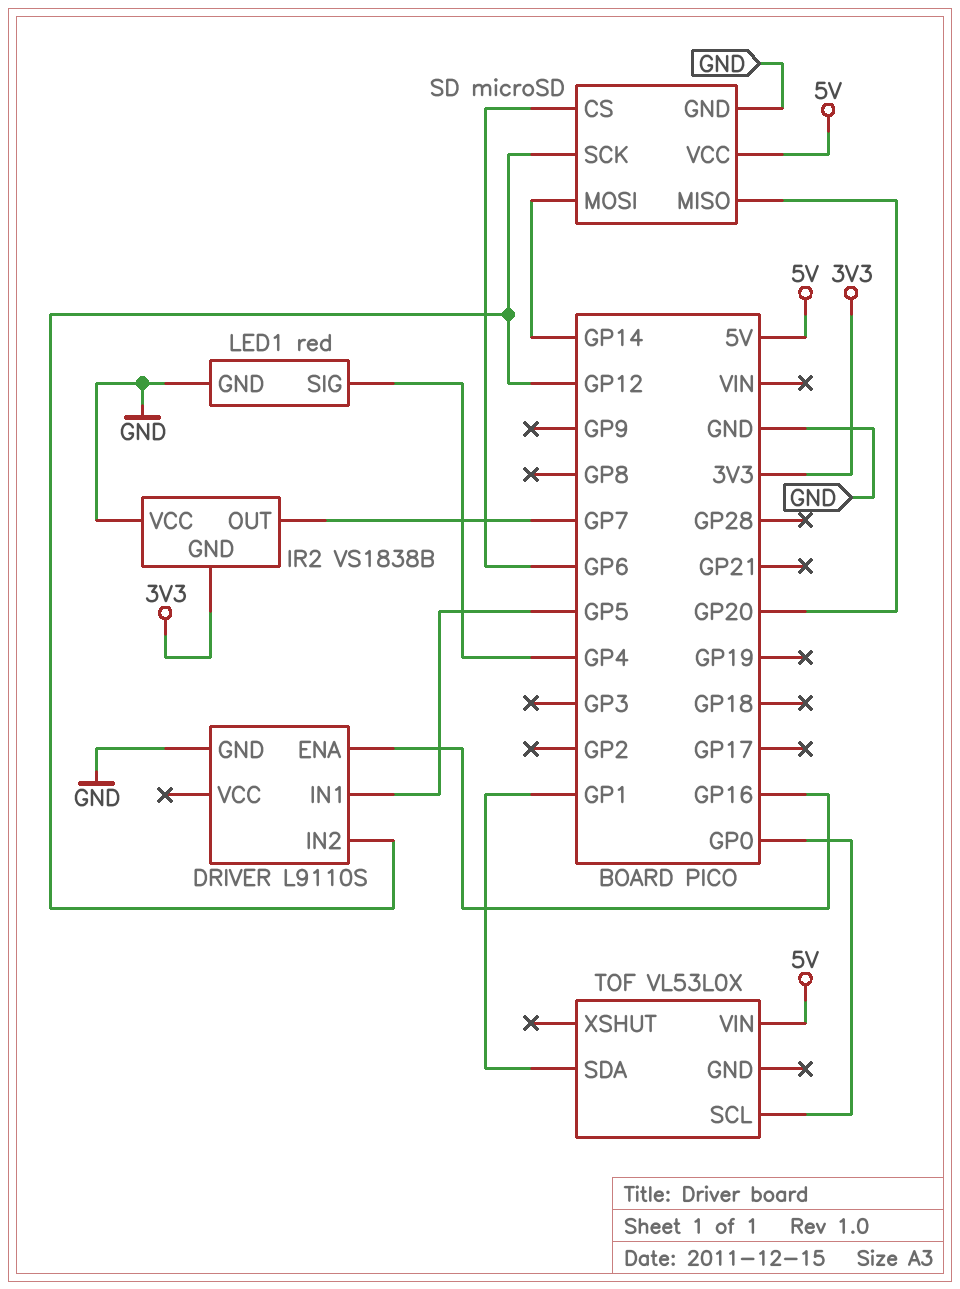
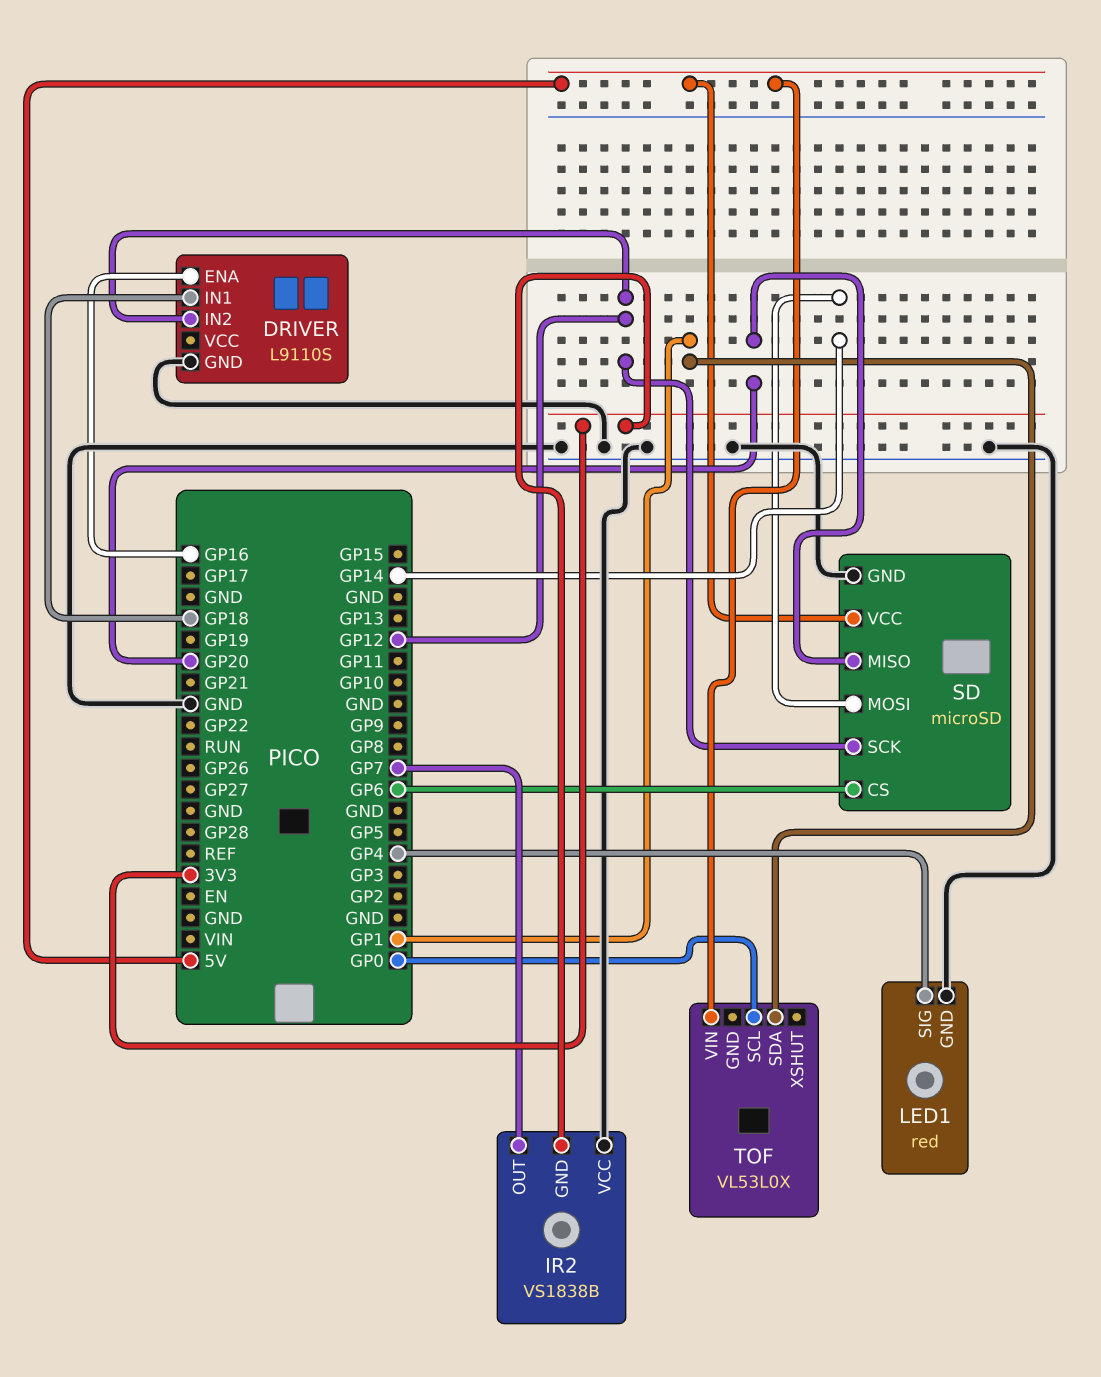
DRIVER pin IN1: GP5 -> GP18

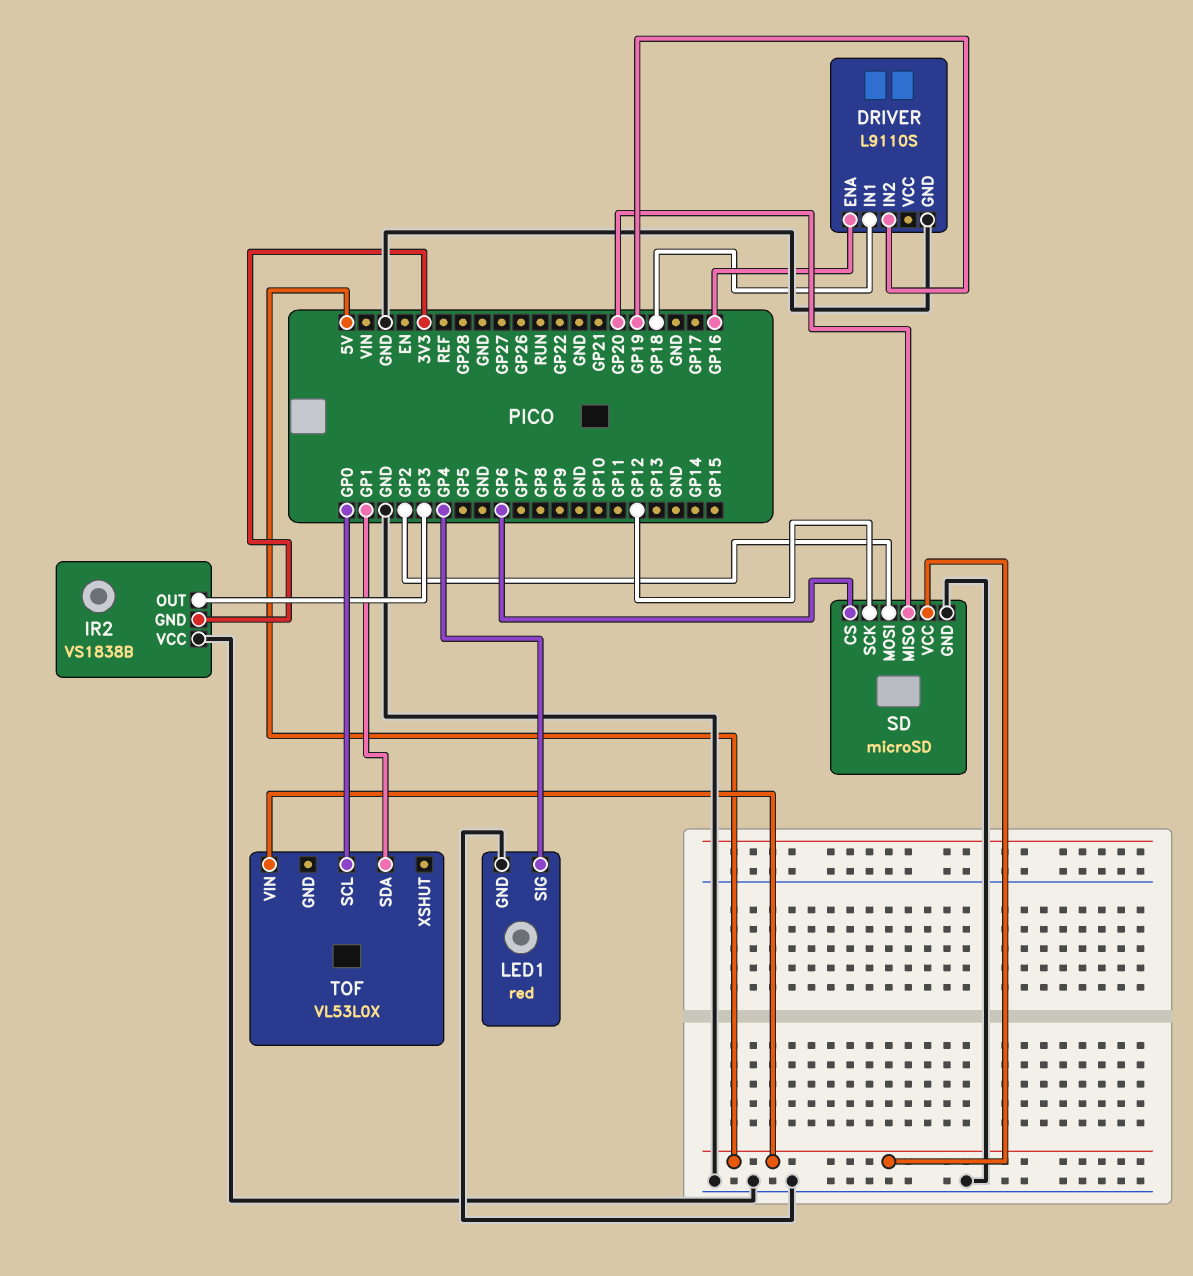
DRIVER pin IN2: GP12 -> GP19
IR2 pin OUT: GP7 -> GP3
SD pin MOSI: GP14 -> GP2

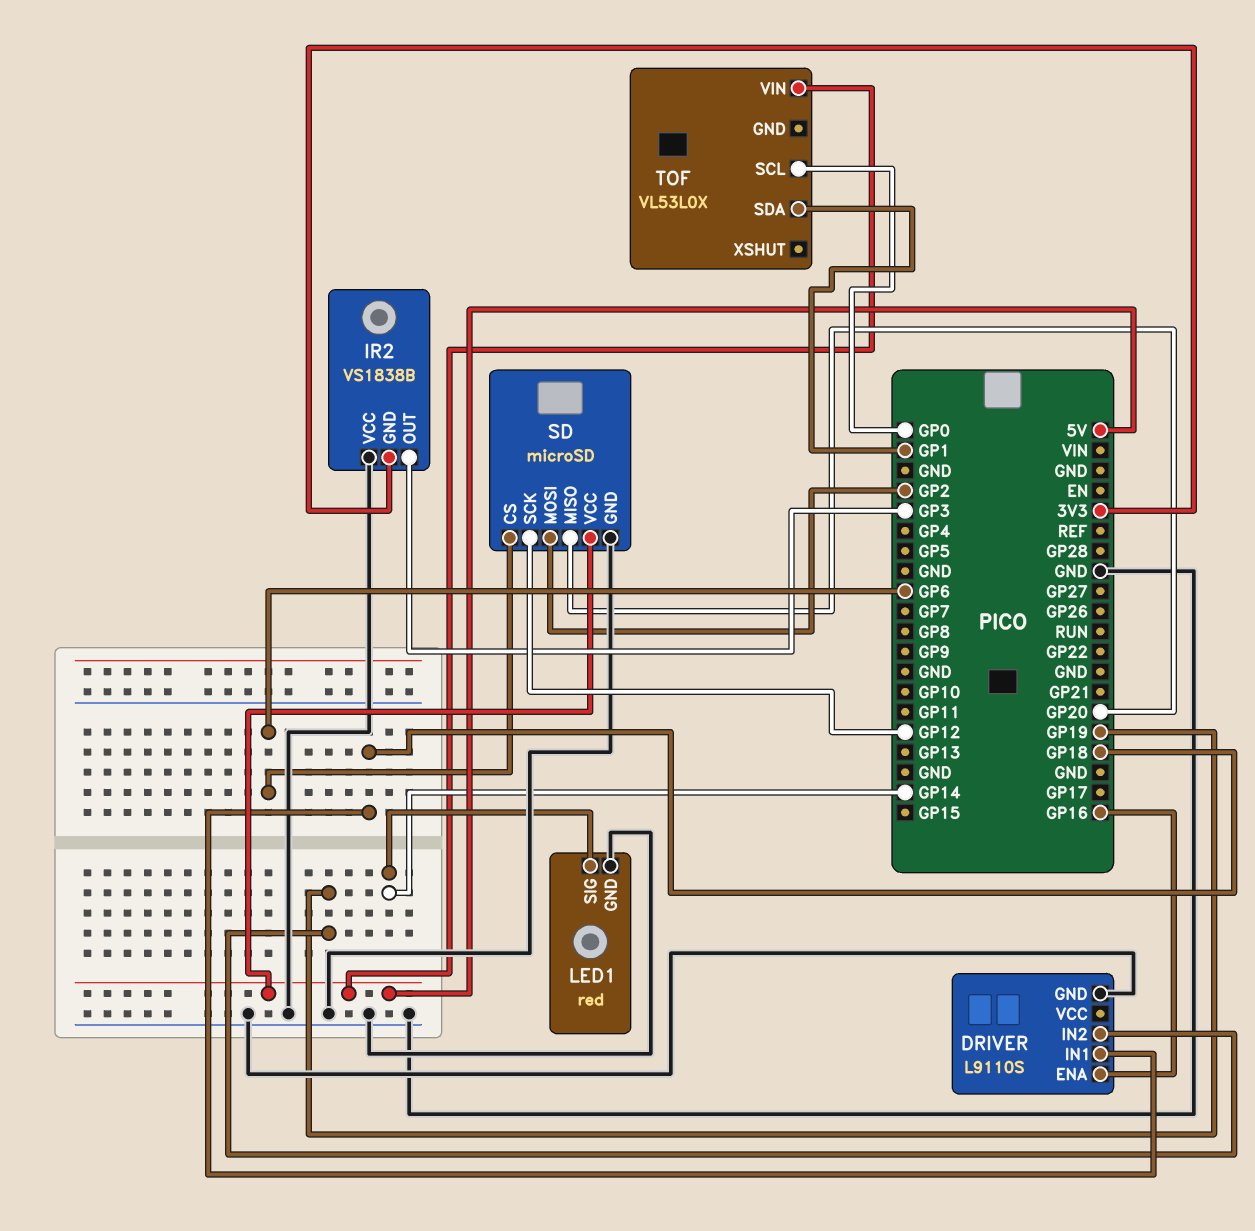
LED1 pin SIG: GP4 -> GP14

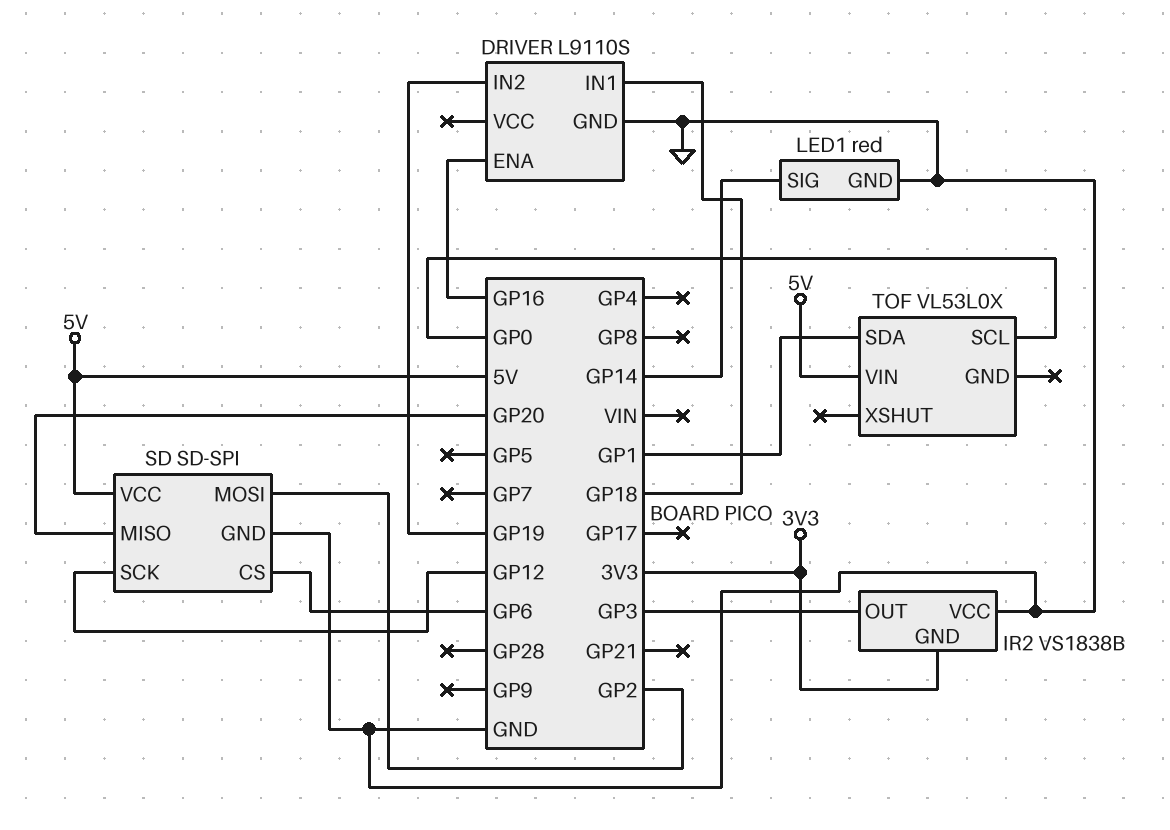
SD: microSD -> SD-SPI

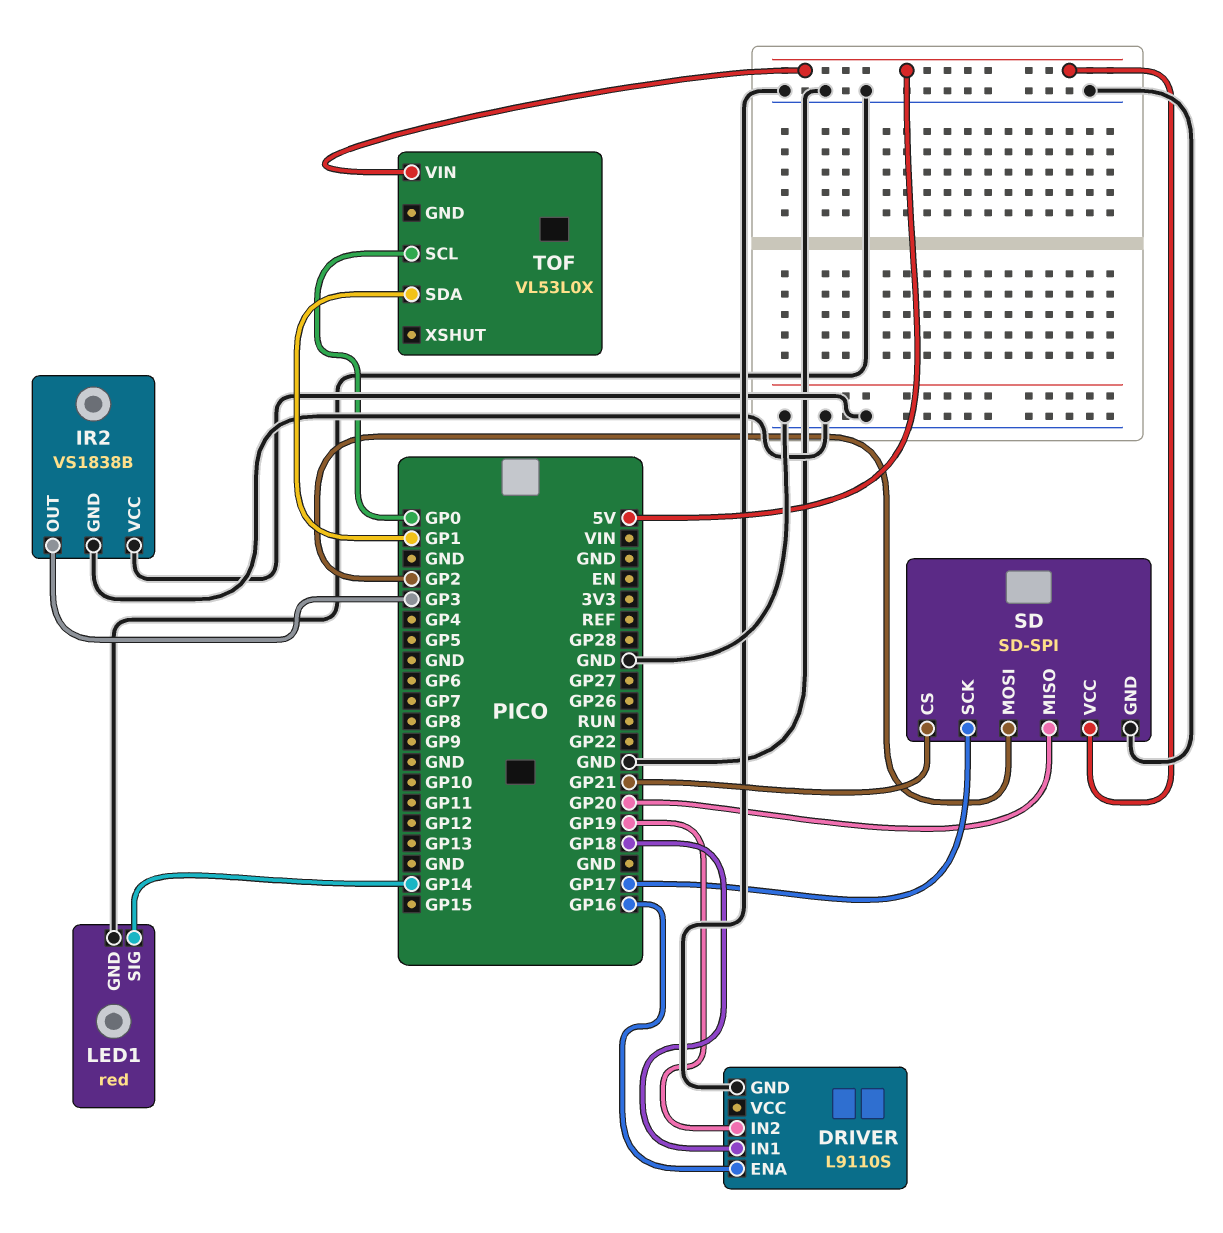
IR2 pin GND: 3V3 -> GND
SD pin CS: GP6 -> GP21
SD pin SCK: GP12 -> GP17

